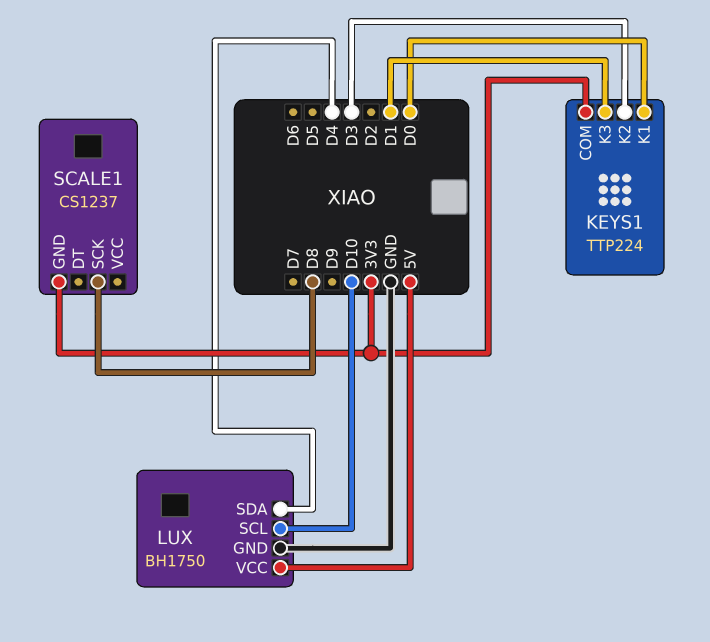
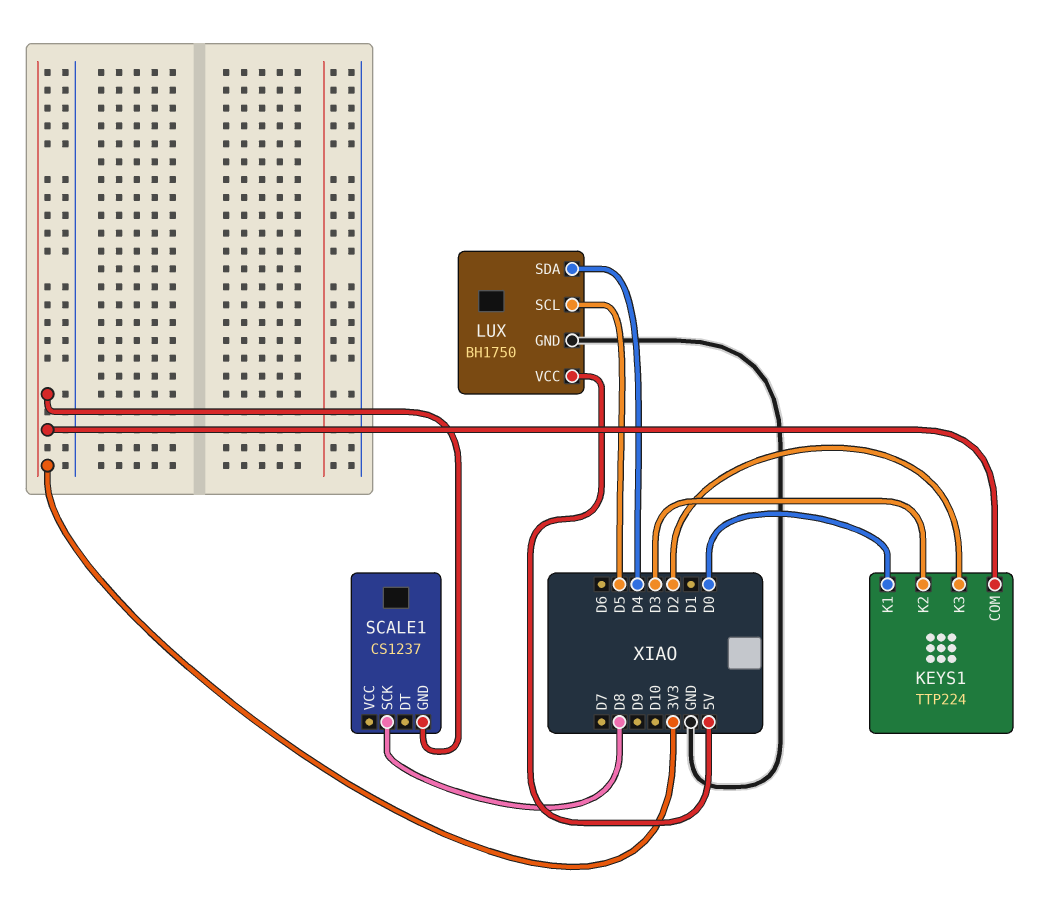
KEYS1 pin K3: D1 -> D2
LUX pin SCL: D10 -> D5

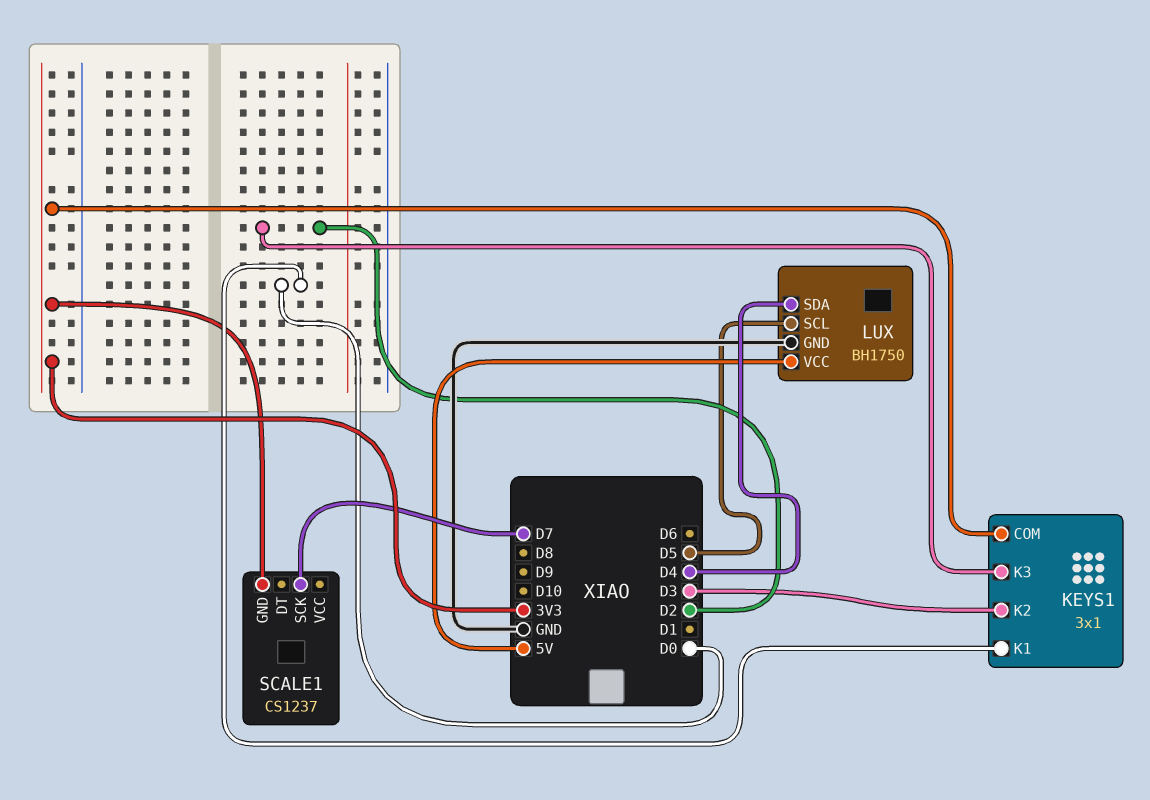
KEYS1: TTP224 -> 3x1
SCALE1 pin SCK: D8 -> D7

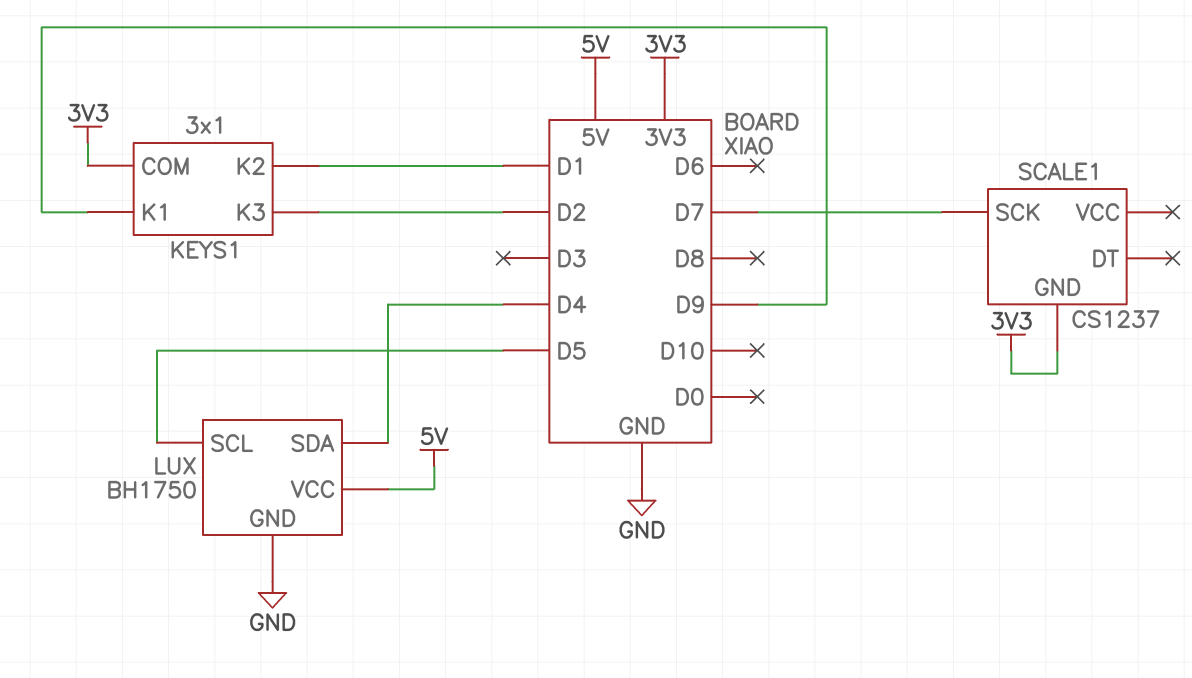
KEYS1 pin K1: D0 -> D9
KEYS1 pin K2: D3 -> D1

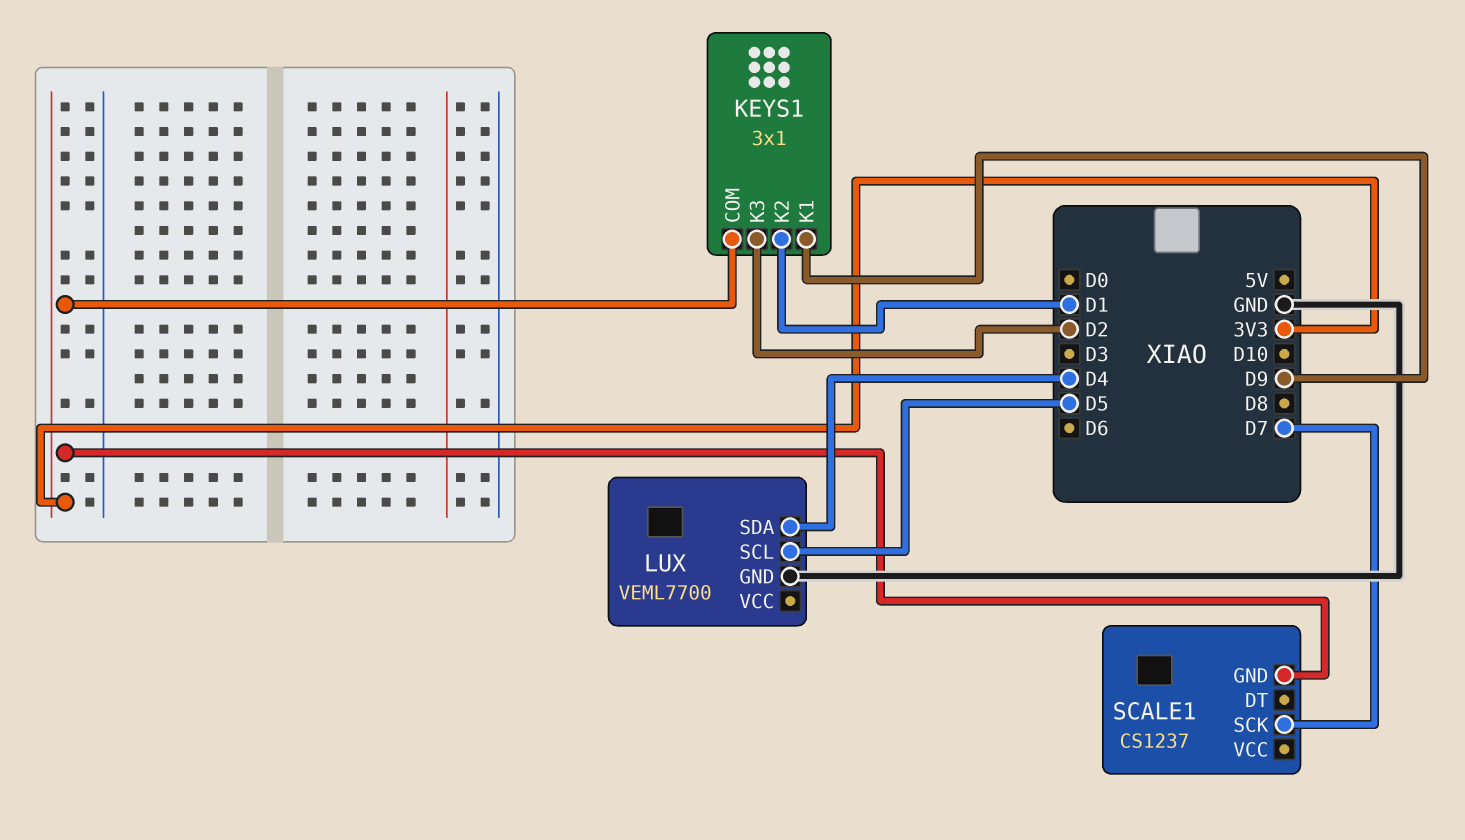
LUX: BH1750 -> VEML7700
LUX pin VCC: 5V -> none

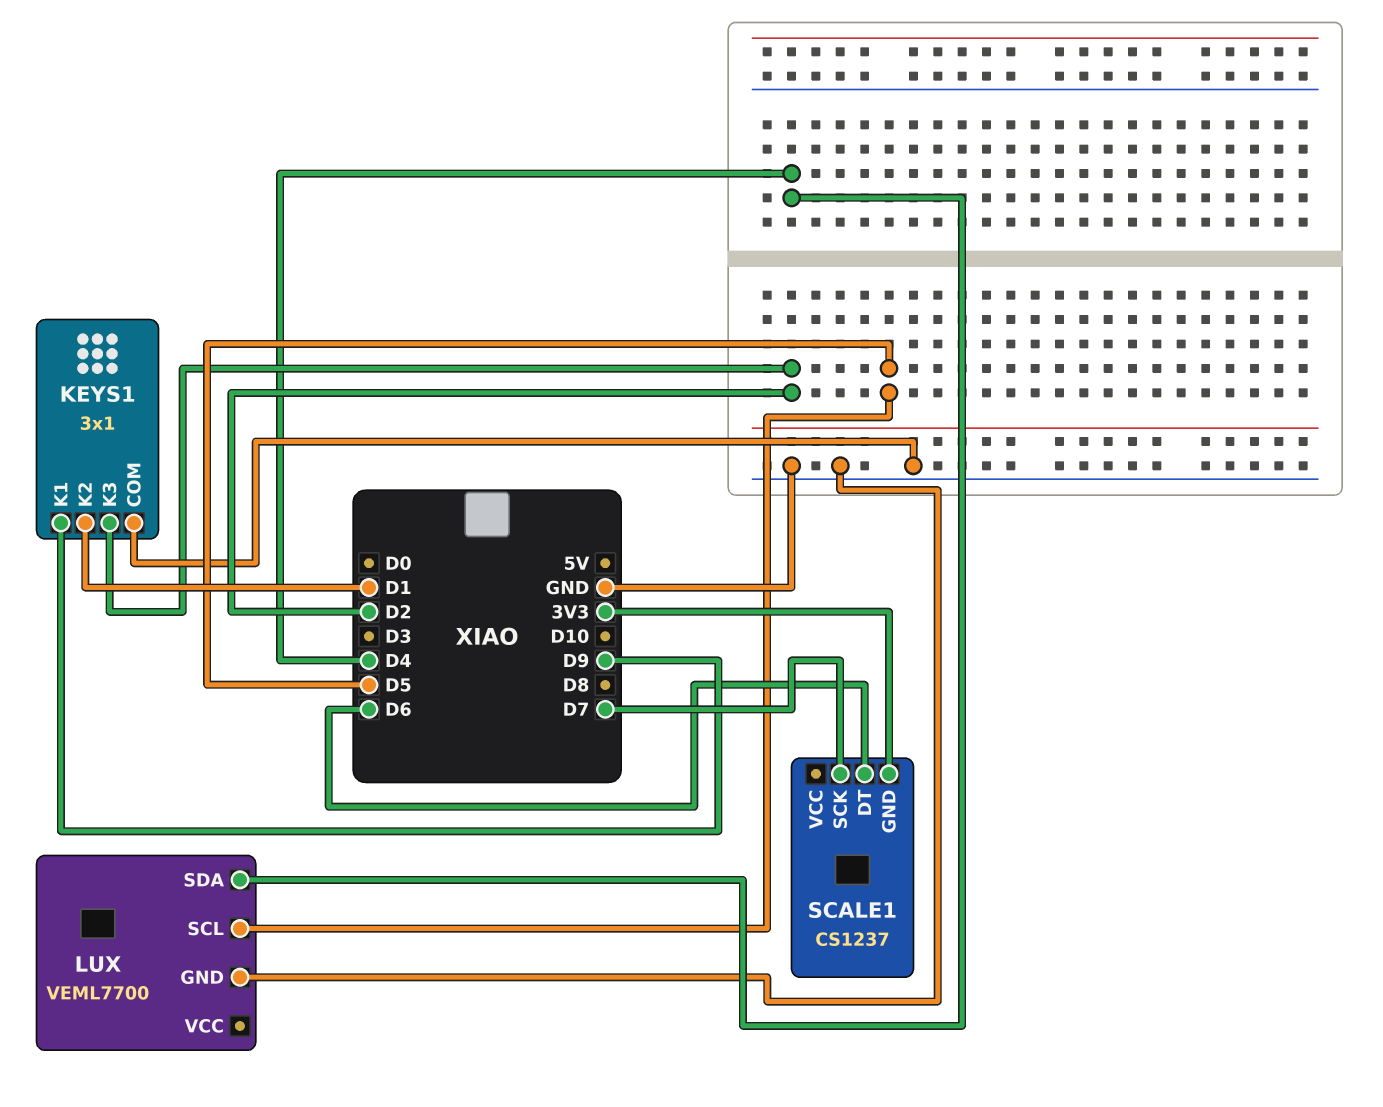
KEYS1 pin COM: 3V3 -> GND
SCALE1 pin DT: none -> D6

